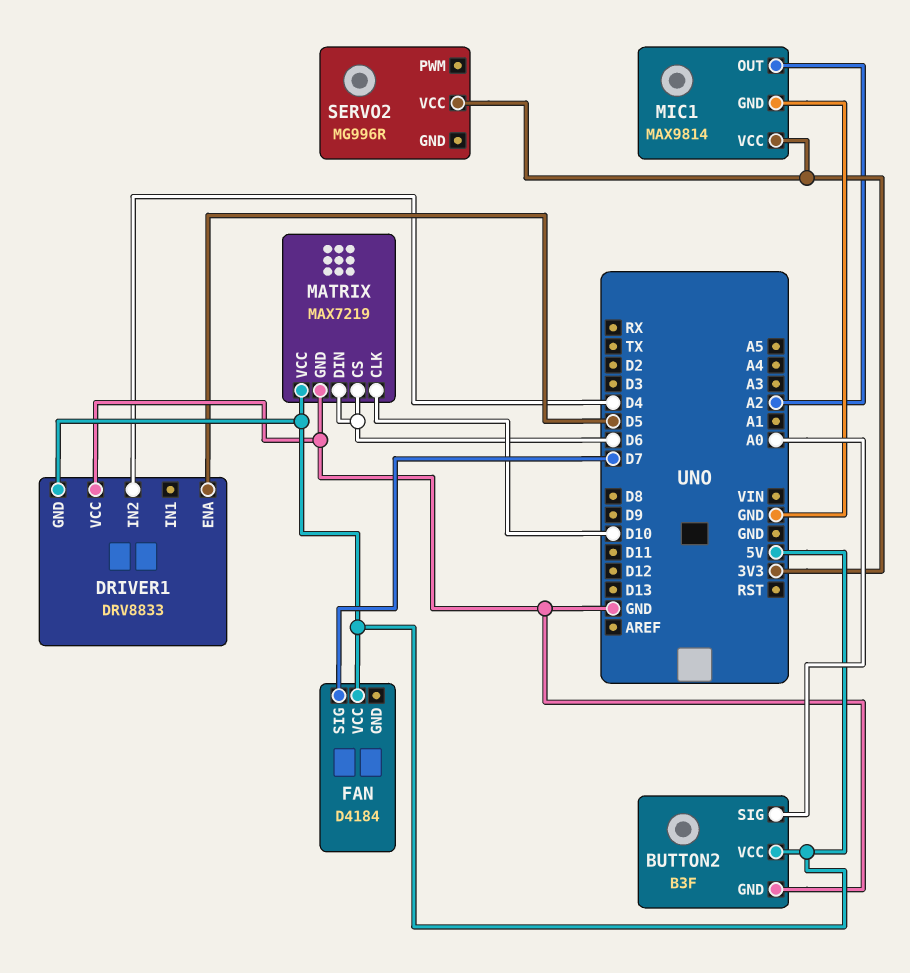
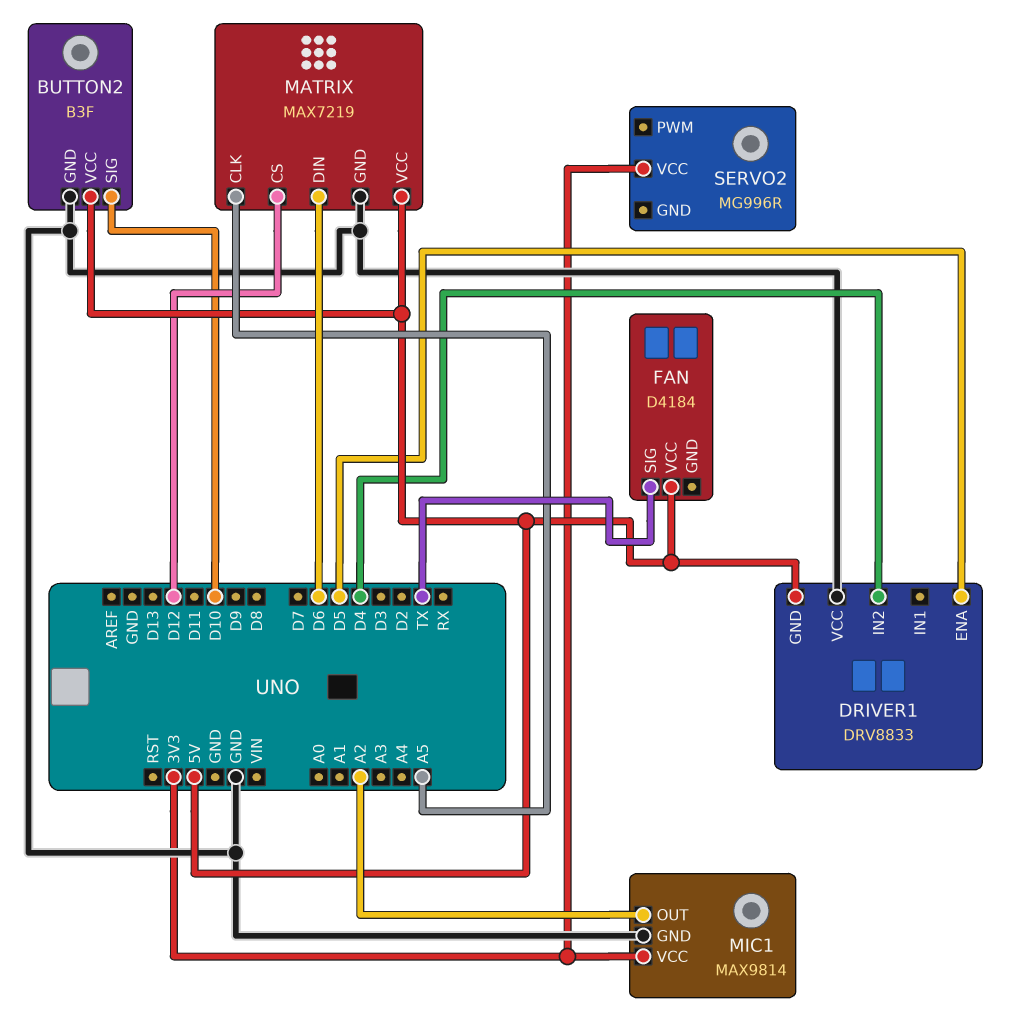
BUTTON2 pin SIG: A0 -> D10
FAN pin SIG: D7 -> TX
MATRIX pin CLK: D10 -> A5
MATRIX pin CS: D6 -> D12

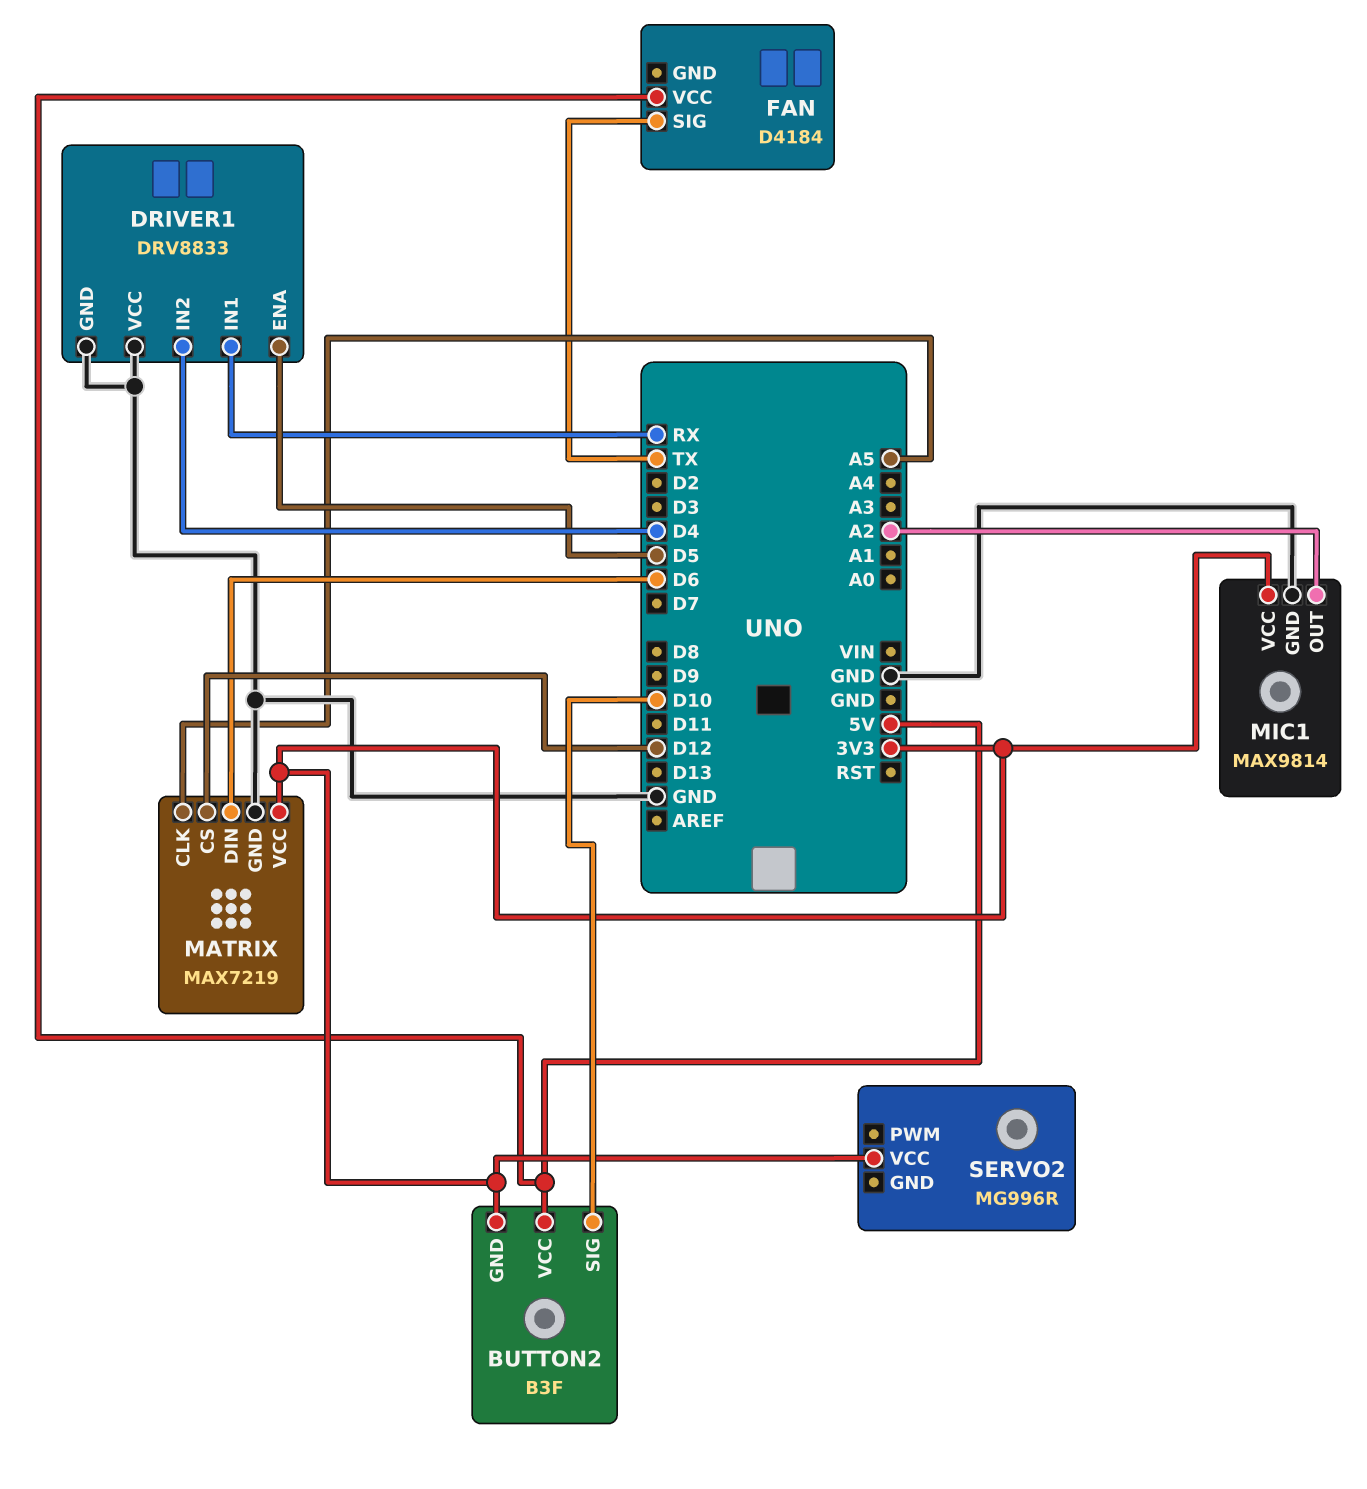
BUTTON2 pin GND: GND -> 3V3
DRIVER1 pin GND: 5V -> GND
DRIVER1 pin IN1: none -> RX
MATRIX pin VCC: 5V -> 3V3

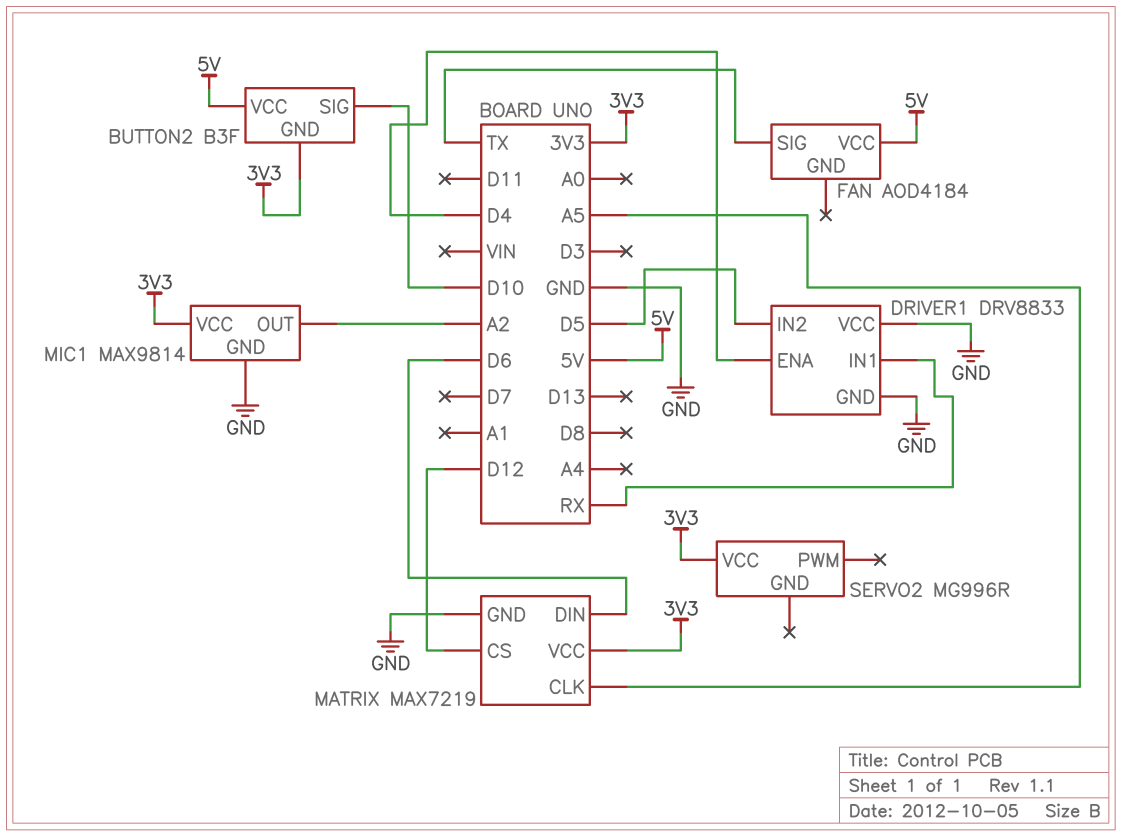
DRIVER1 pin ENA: D5 -> D4
DRIVER1 pin IN2: D4 -> D5
FAN: D4184 -> AOD4184

